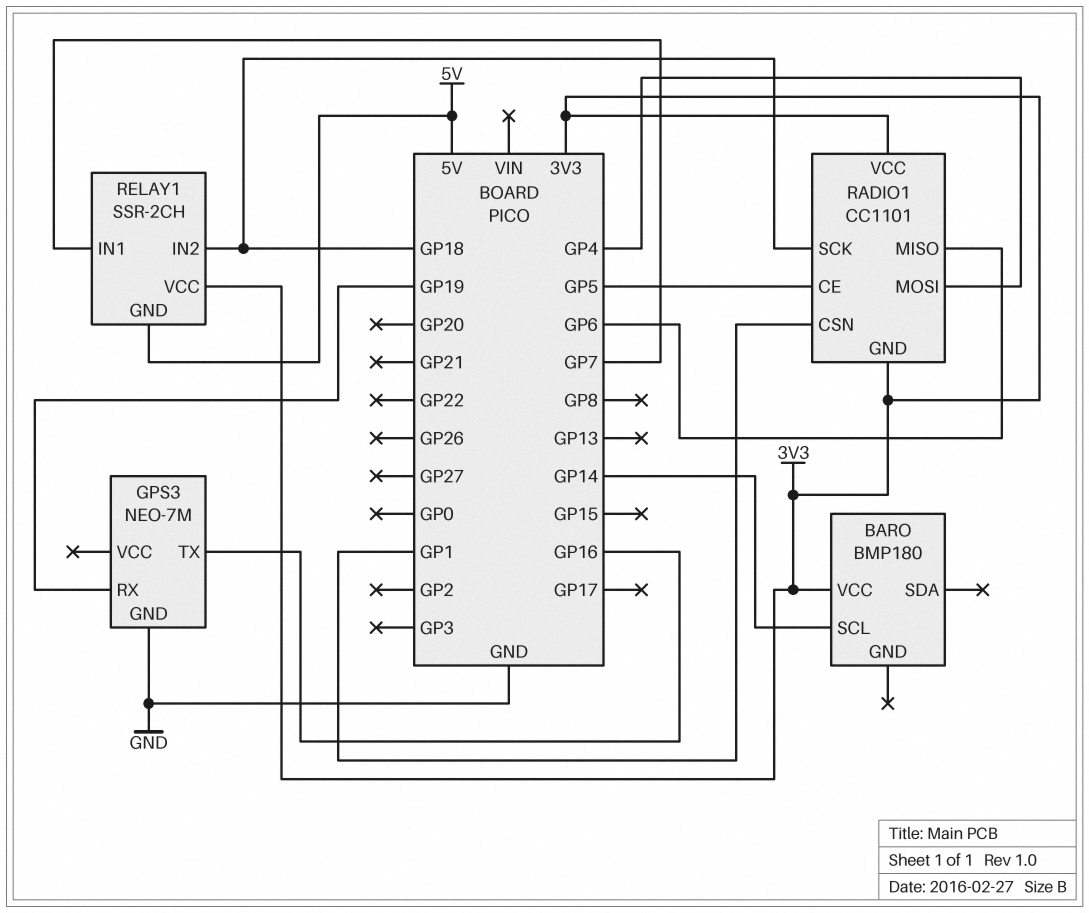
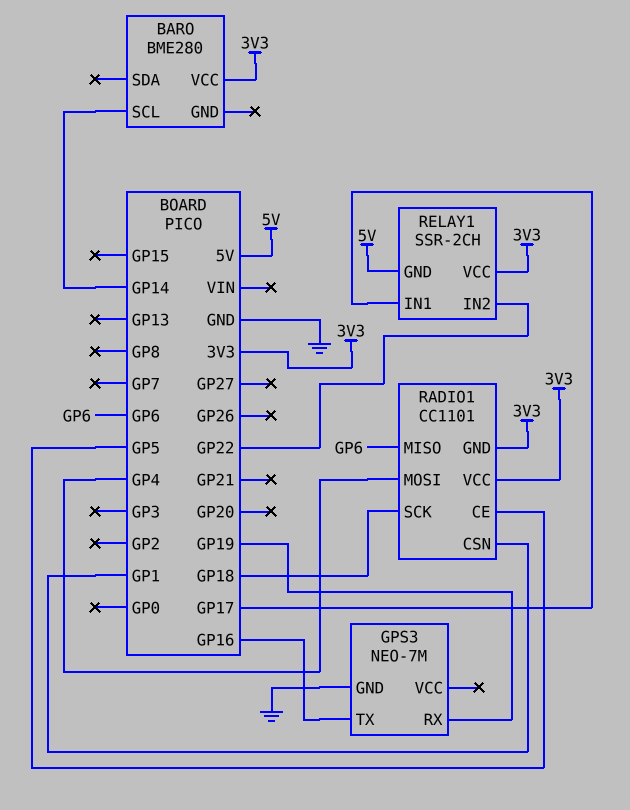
BARO: BMP180 -> BME280
RELAY1 pin IN1: GP7 -> GP17
RELAY1 pin IN2: GP18 -> GP22

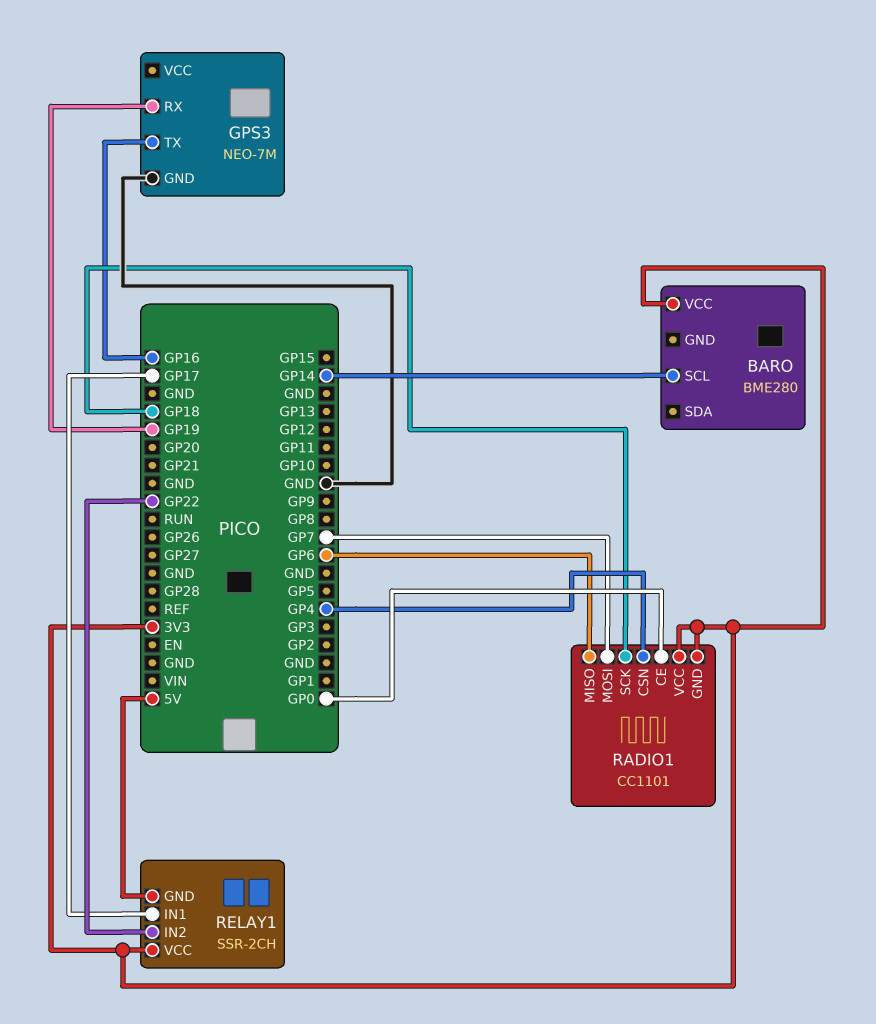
RADIO1 pin CE: GP5 -> GP0
RADIO1 pin CSN: GP1 -> GP4
RADIO1 pin MOSI: GP4 -> GP7

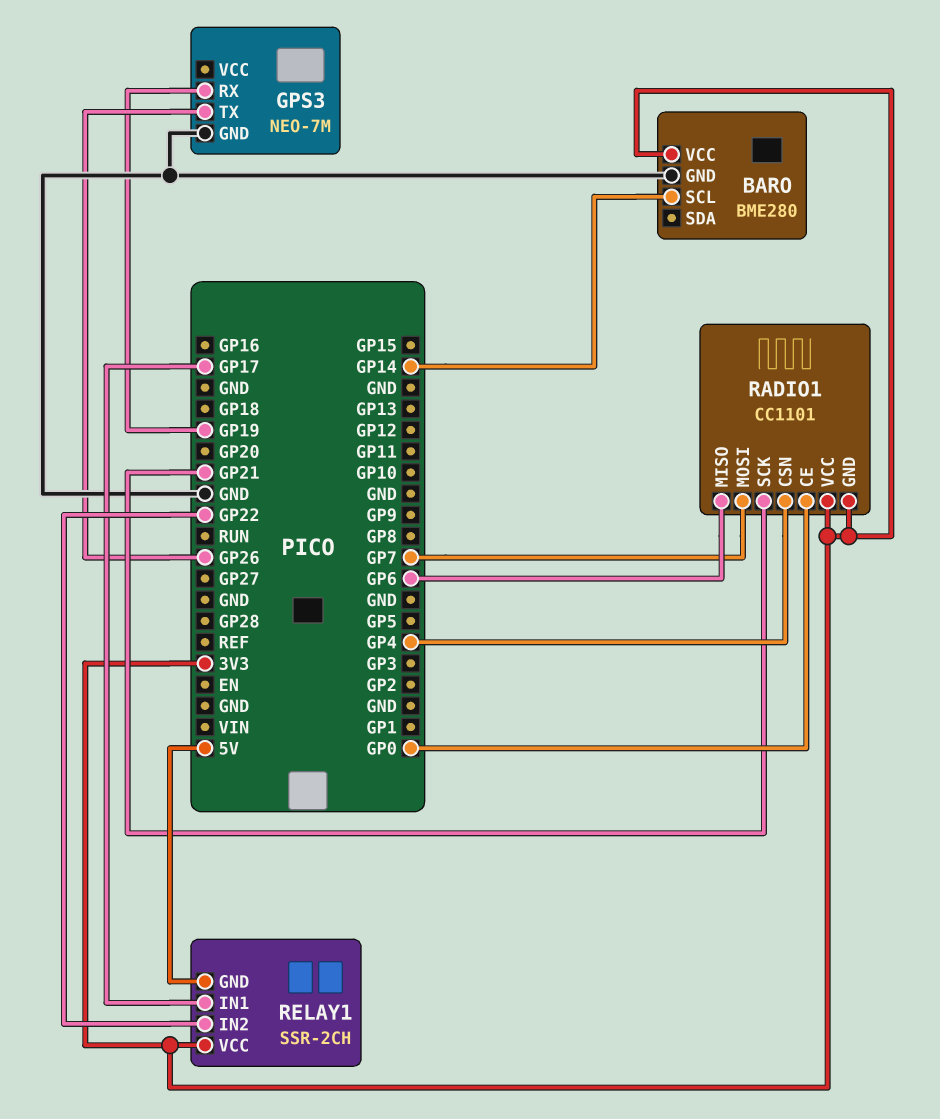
BARO pin GND: none -> GND
GPS3 pin TX: GP16 -> GP26
RADIO1 pin SCK: GP18 -> GP21

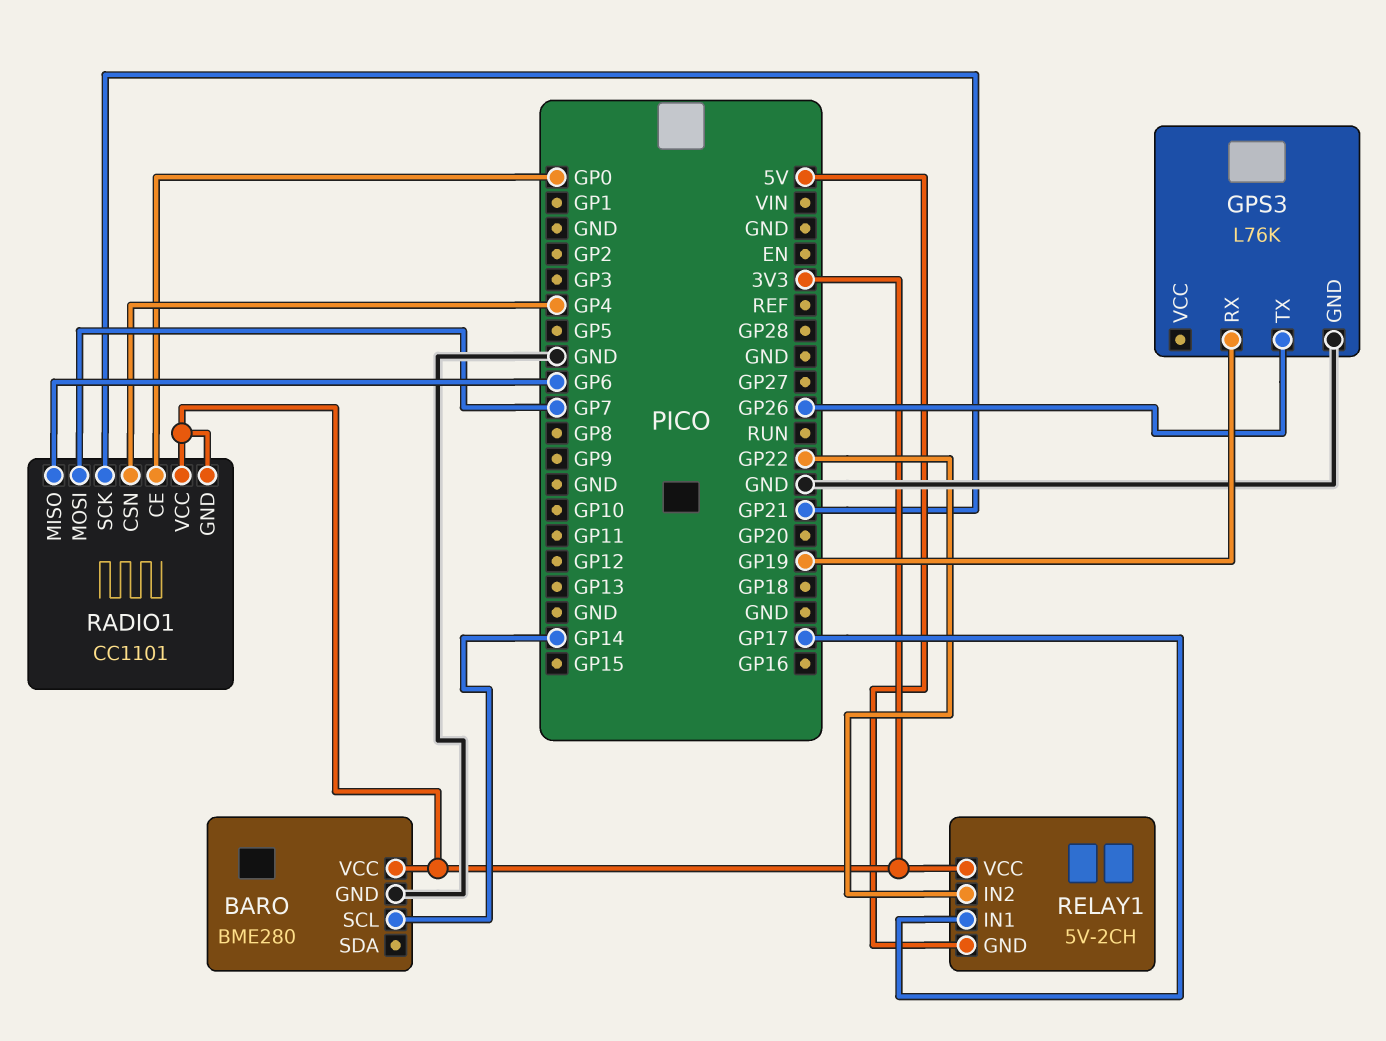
GPS3: NEO-7M -> L76K
RELAY1: SSR-2CH -> 5V-2CH

